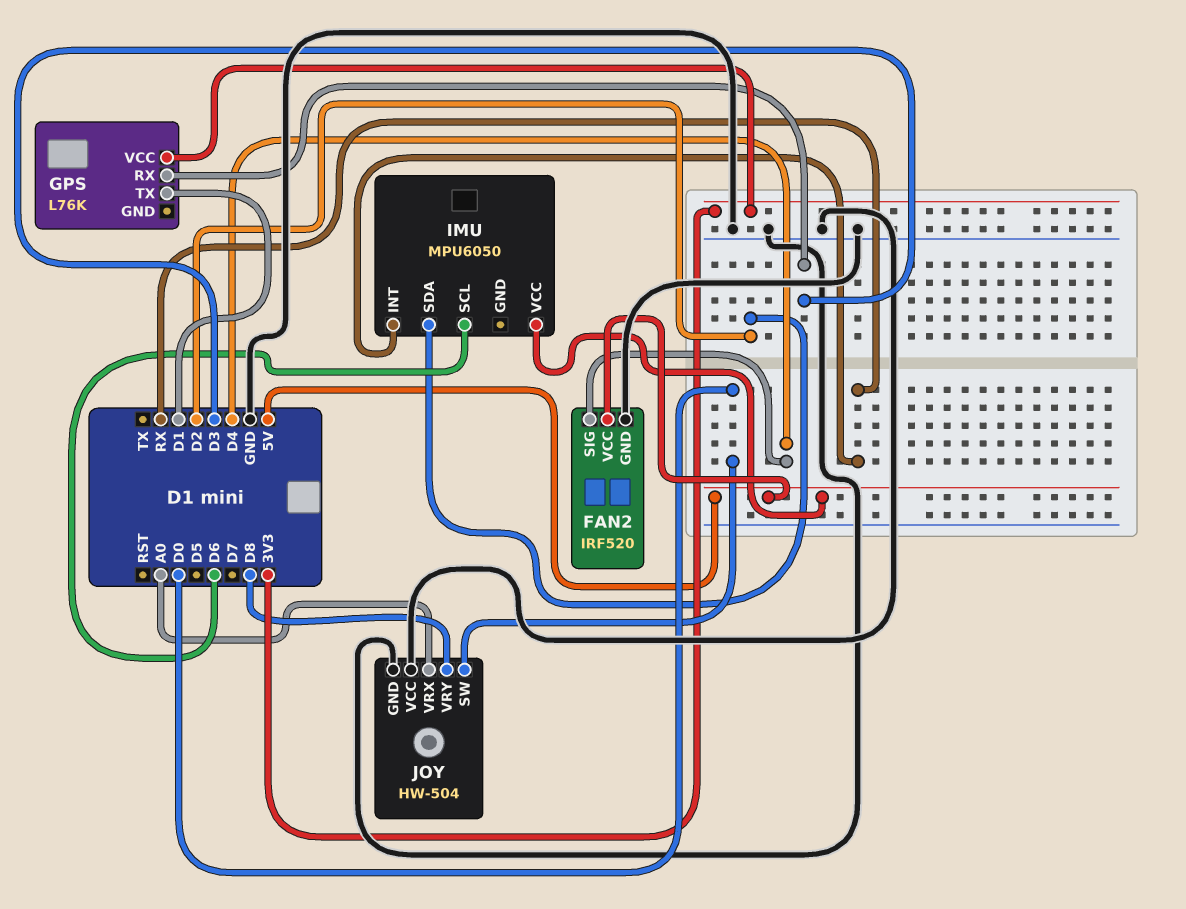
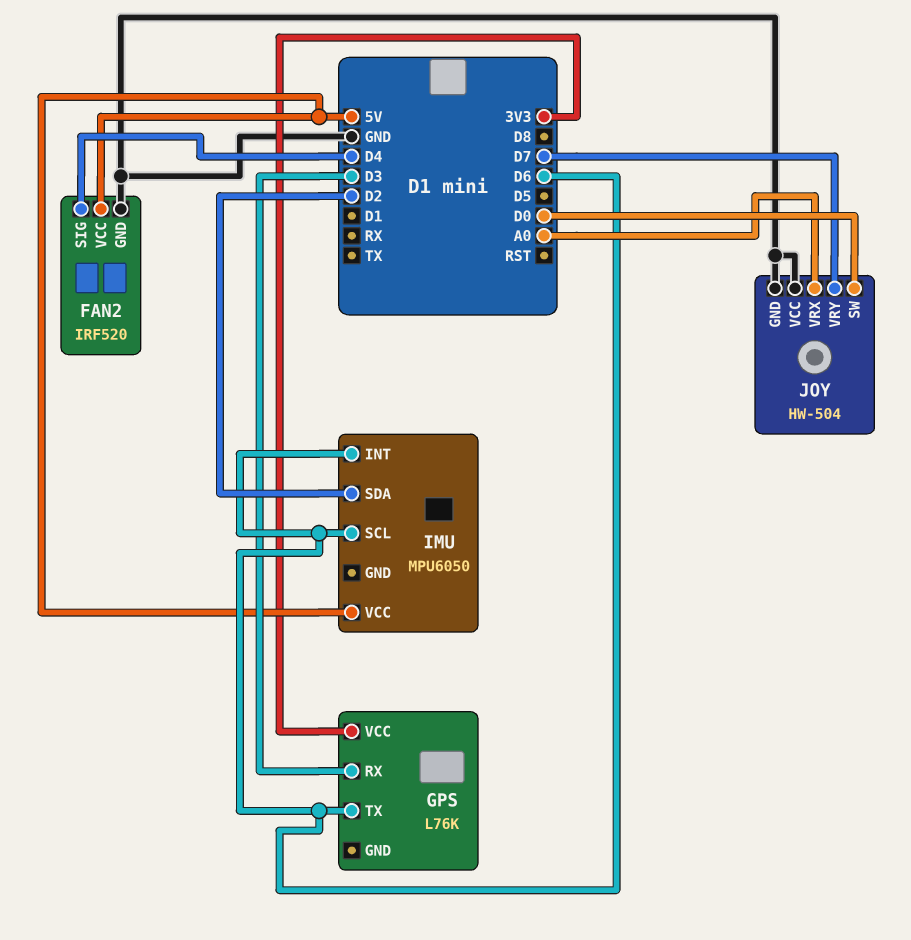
GPS pin TX: D1 -> D6
IMU pin INT: RX -> D6
JOY pin VRY: D8 -> D7

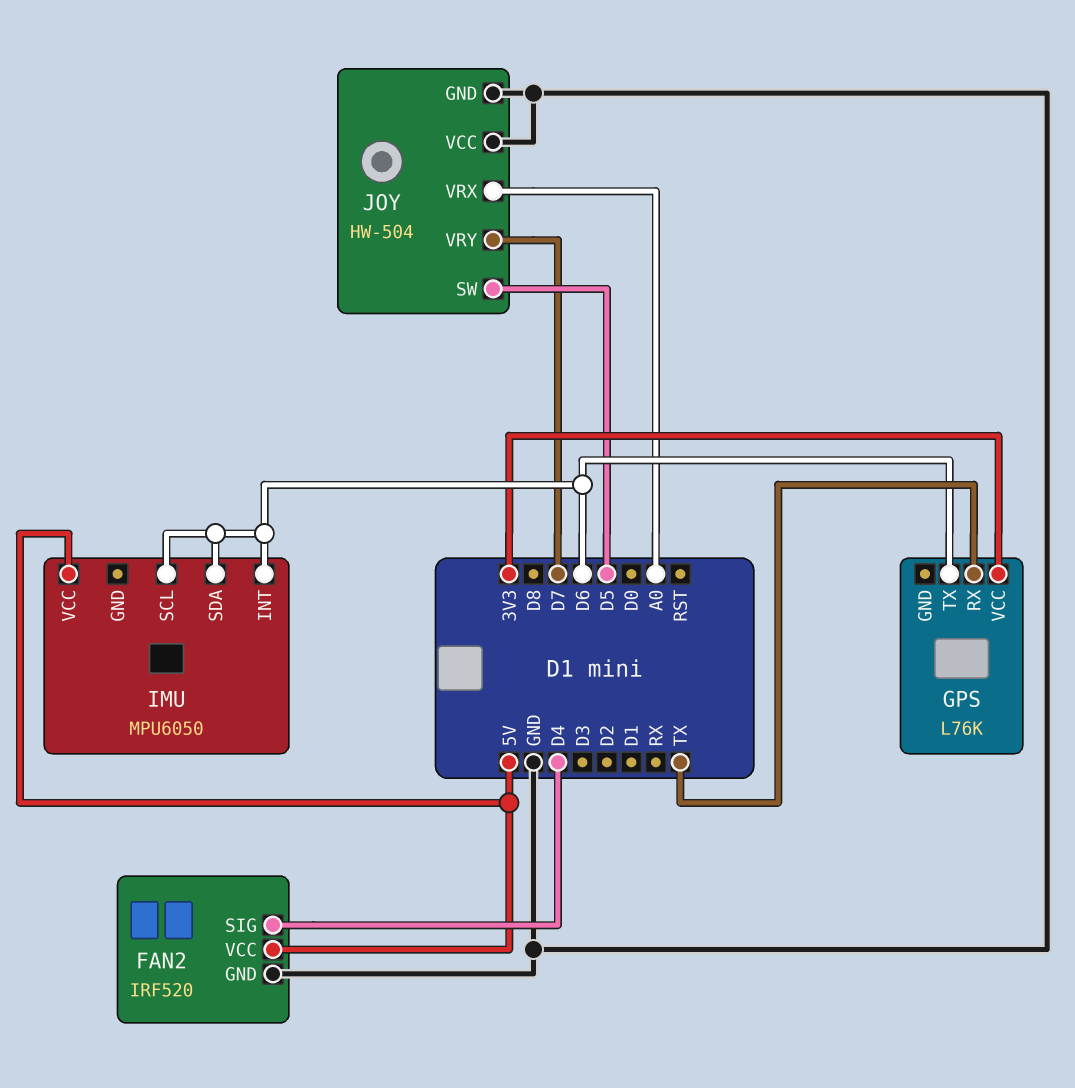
GPS pin RX: D3 -> TX
IMU pin SDA: D2 -> D6
JOY pin SW: D0 -> D5

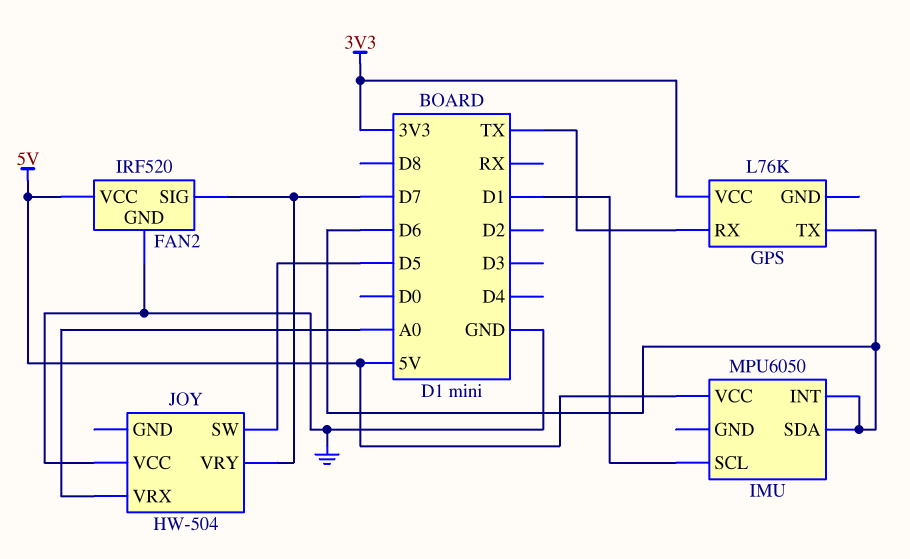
FAN2 pin SIG: D4 -> D7
IMU pin SCL: D6 -> D1
JOY pin GND: GND -> none

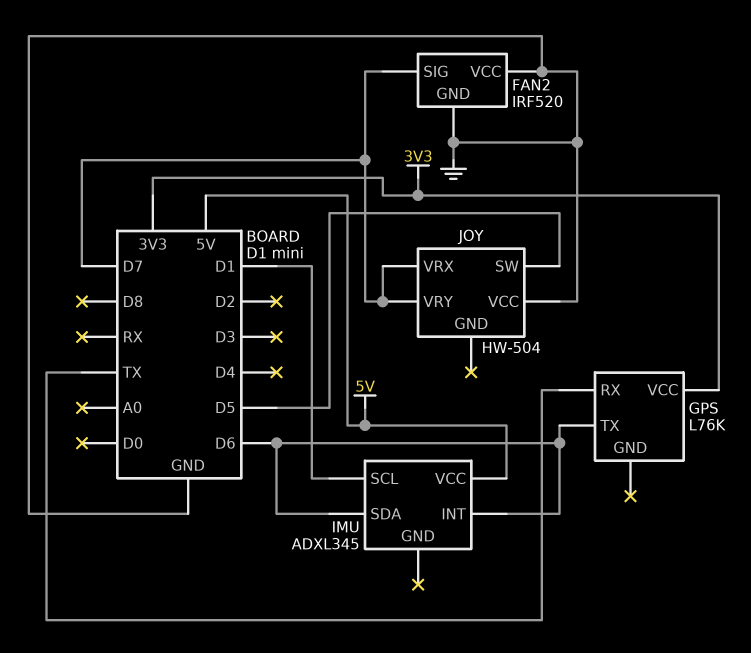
FAN2 pin VCC: 5V -> GND
IMU: MPU6050 -> ADXL345
JOY pin VRX: A0 -> D7

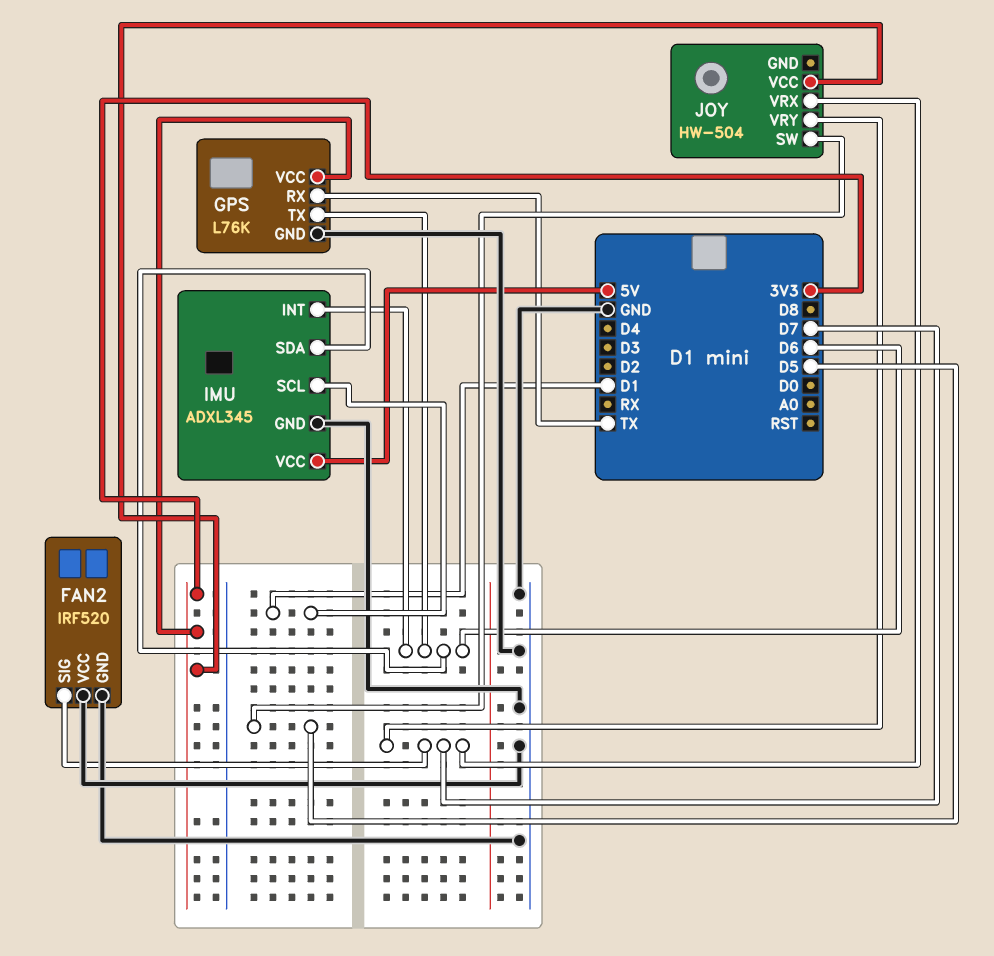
GPS pin GND: none -> GND
IMU pin GND: none -> GND
JOY pin VCC: GND -> 3V3

